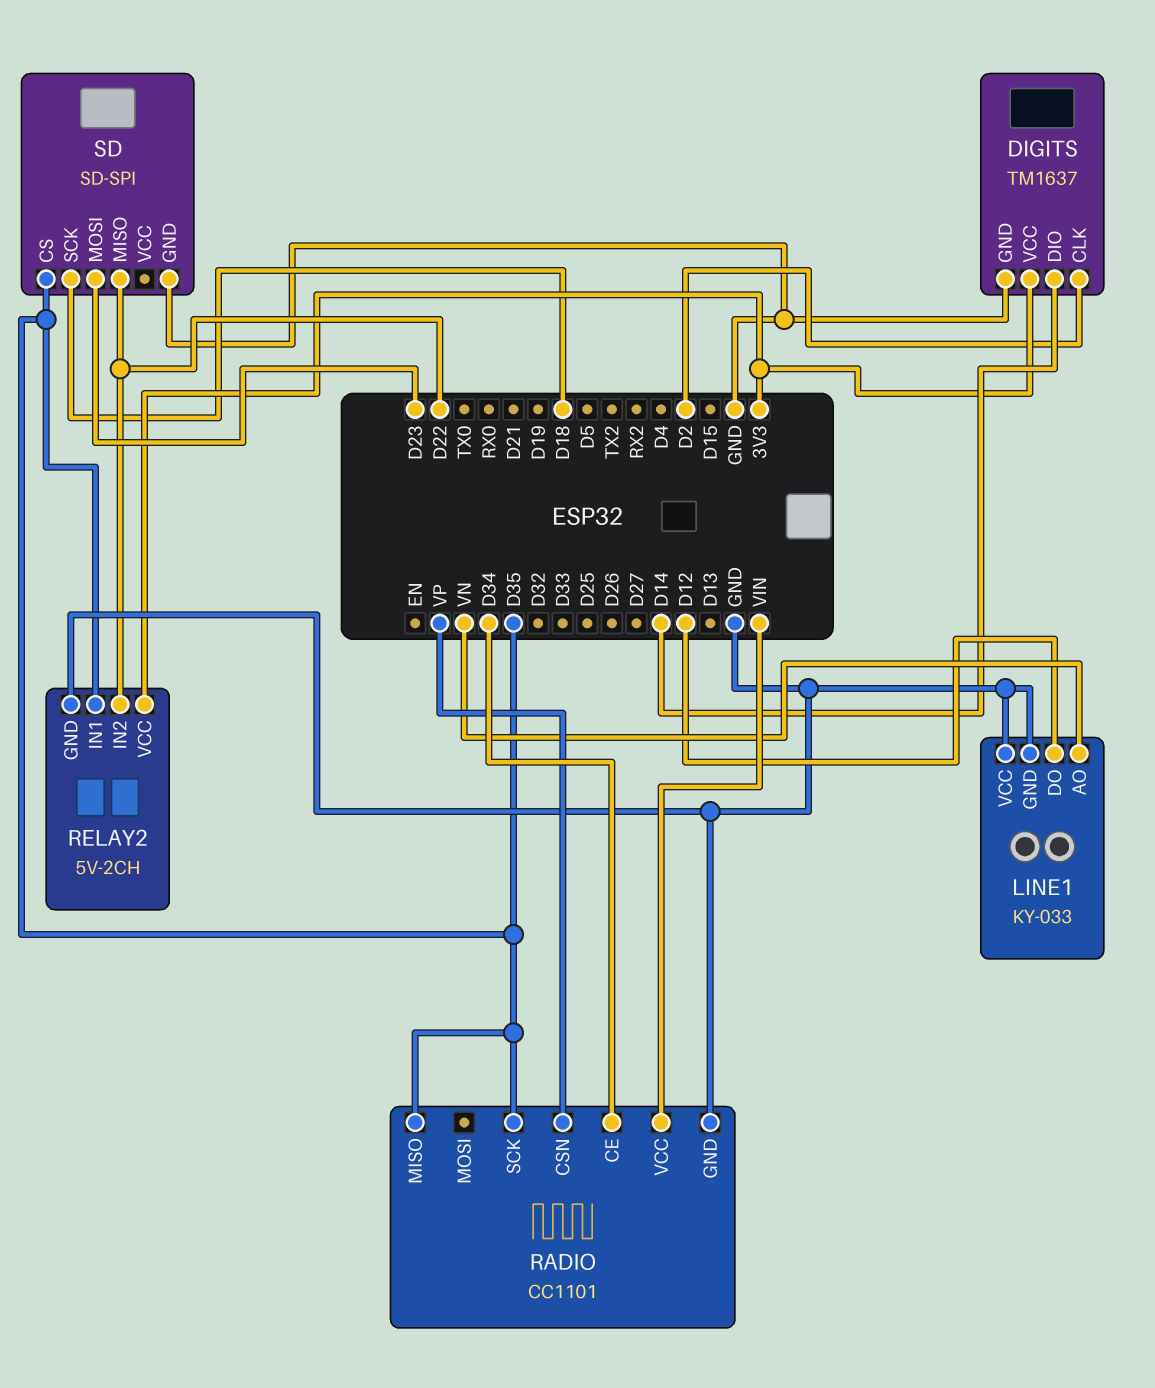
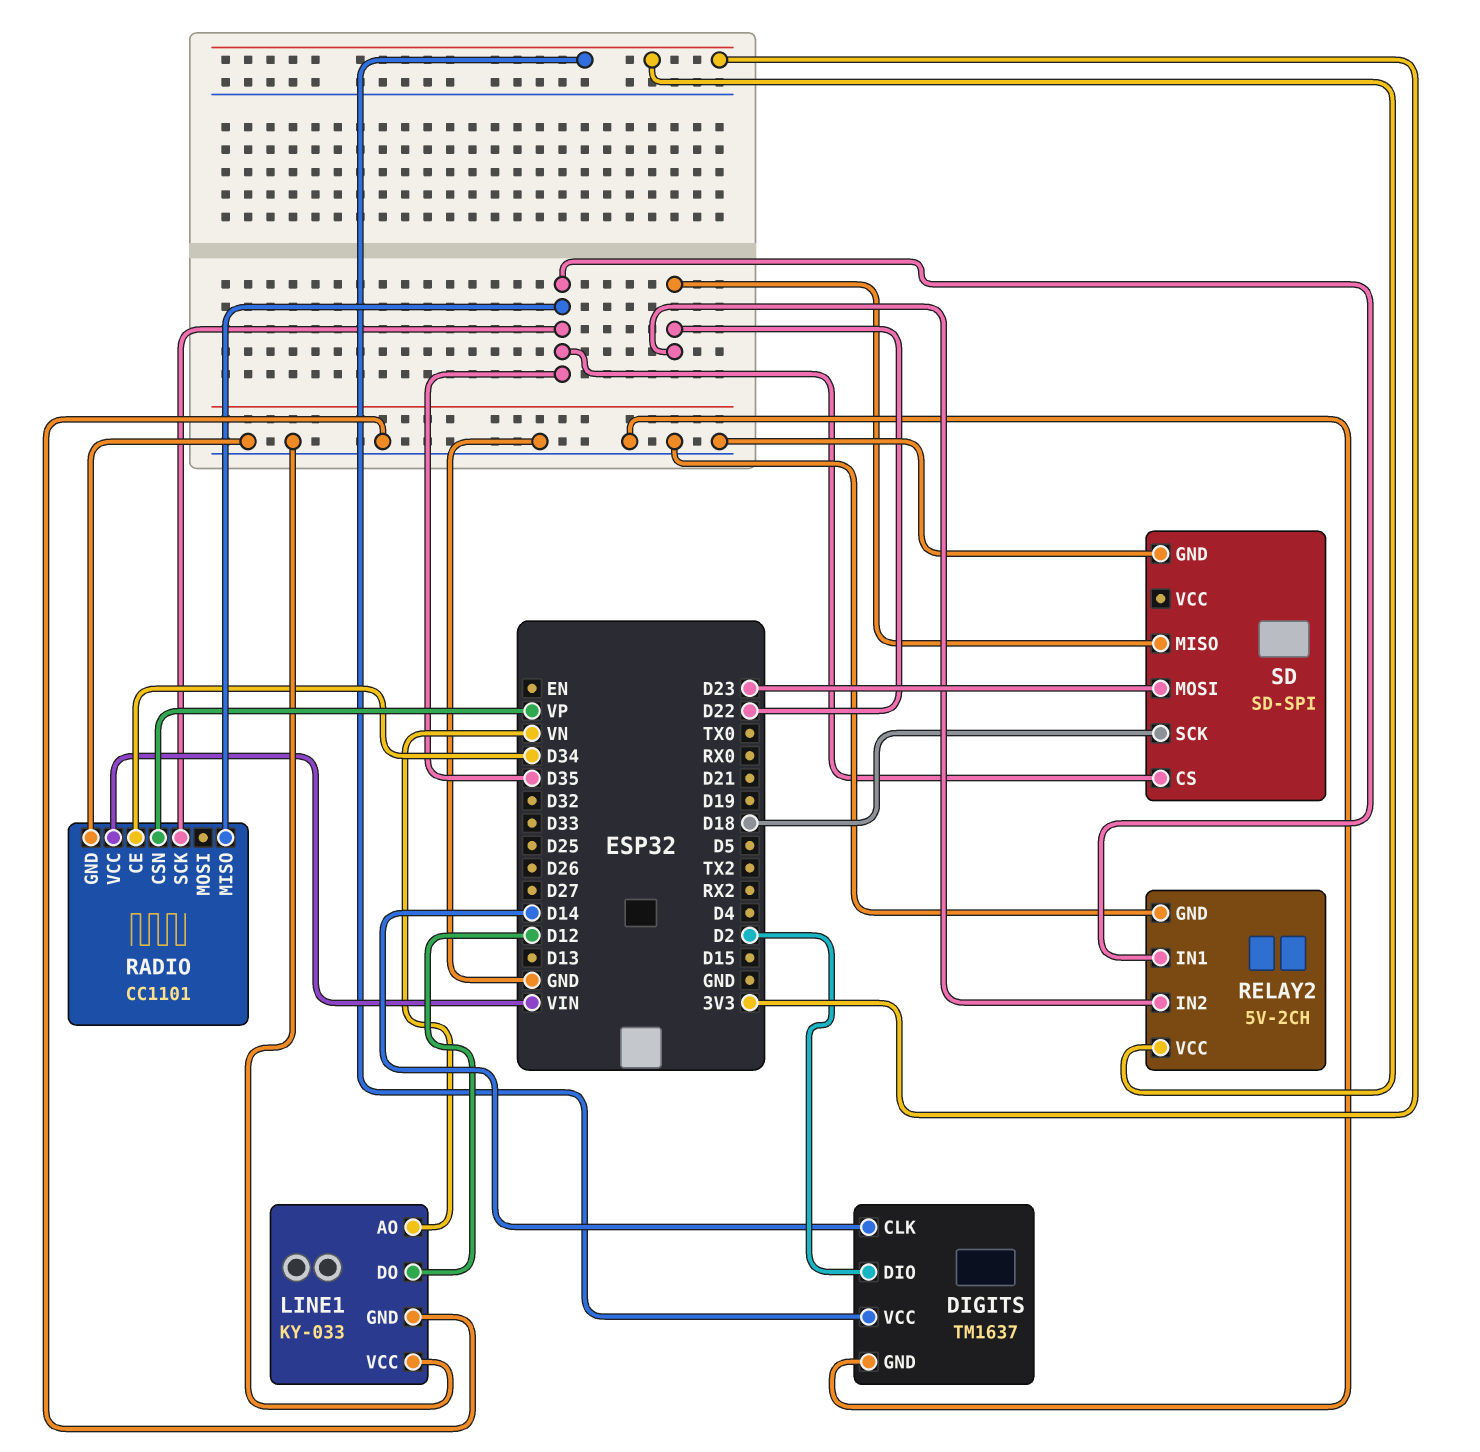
DIGITS pin CLK: D2 -> D14
DIGITS pin DIO: D14 -> D2

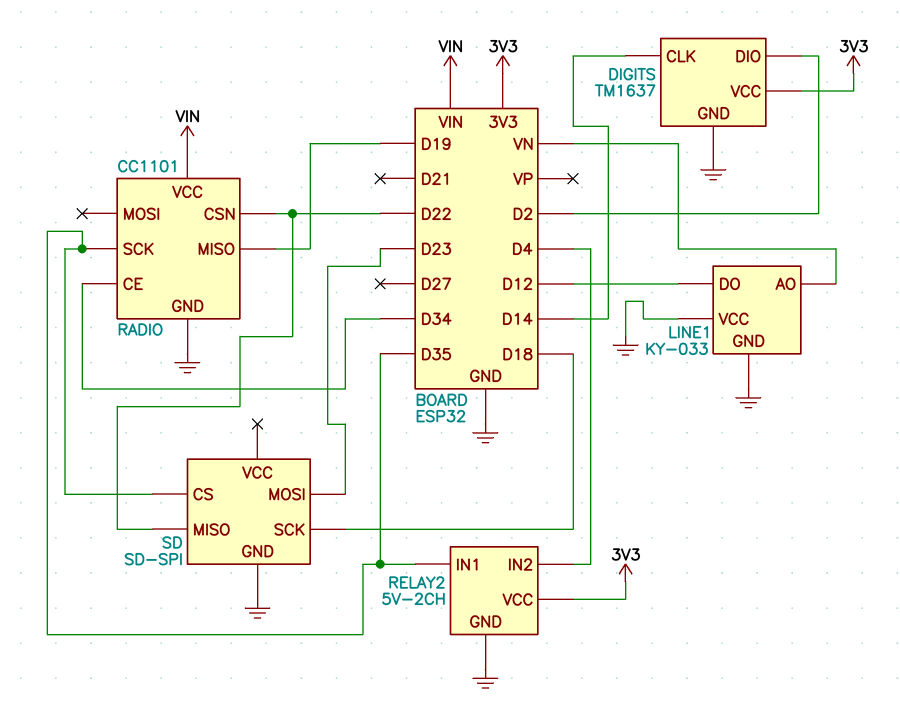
RADIO pin CSN: VP -> D22
RADIO pin MISO: D35 -> D19
RELAY2 pin IN2: D22 -> D4

